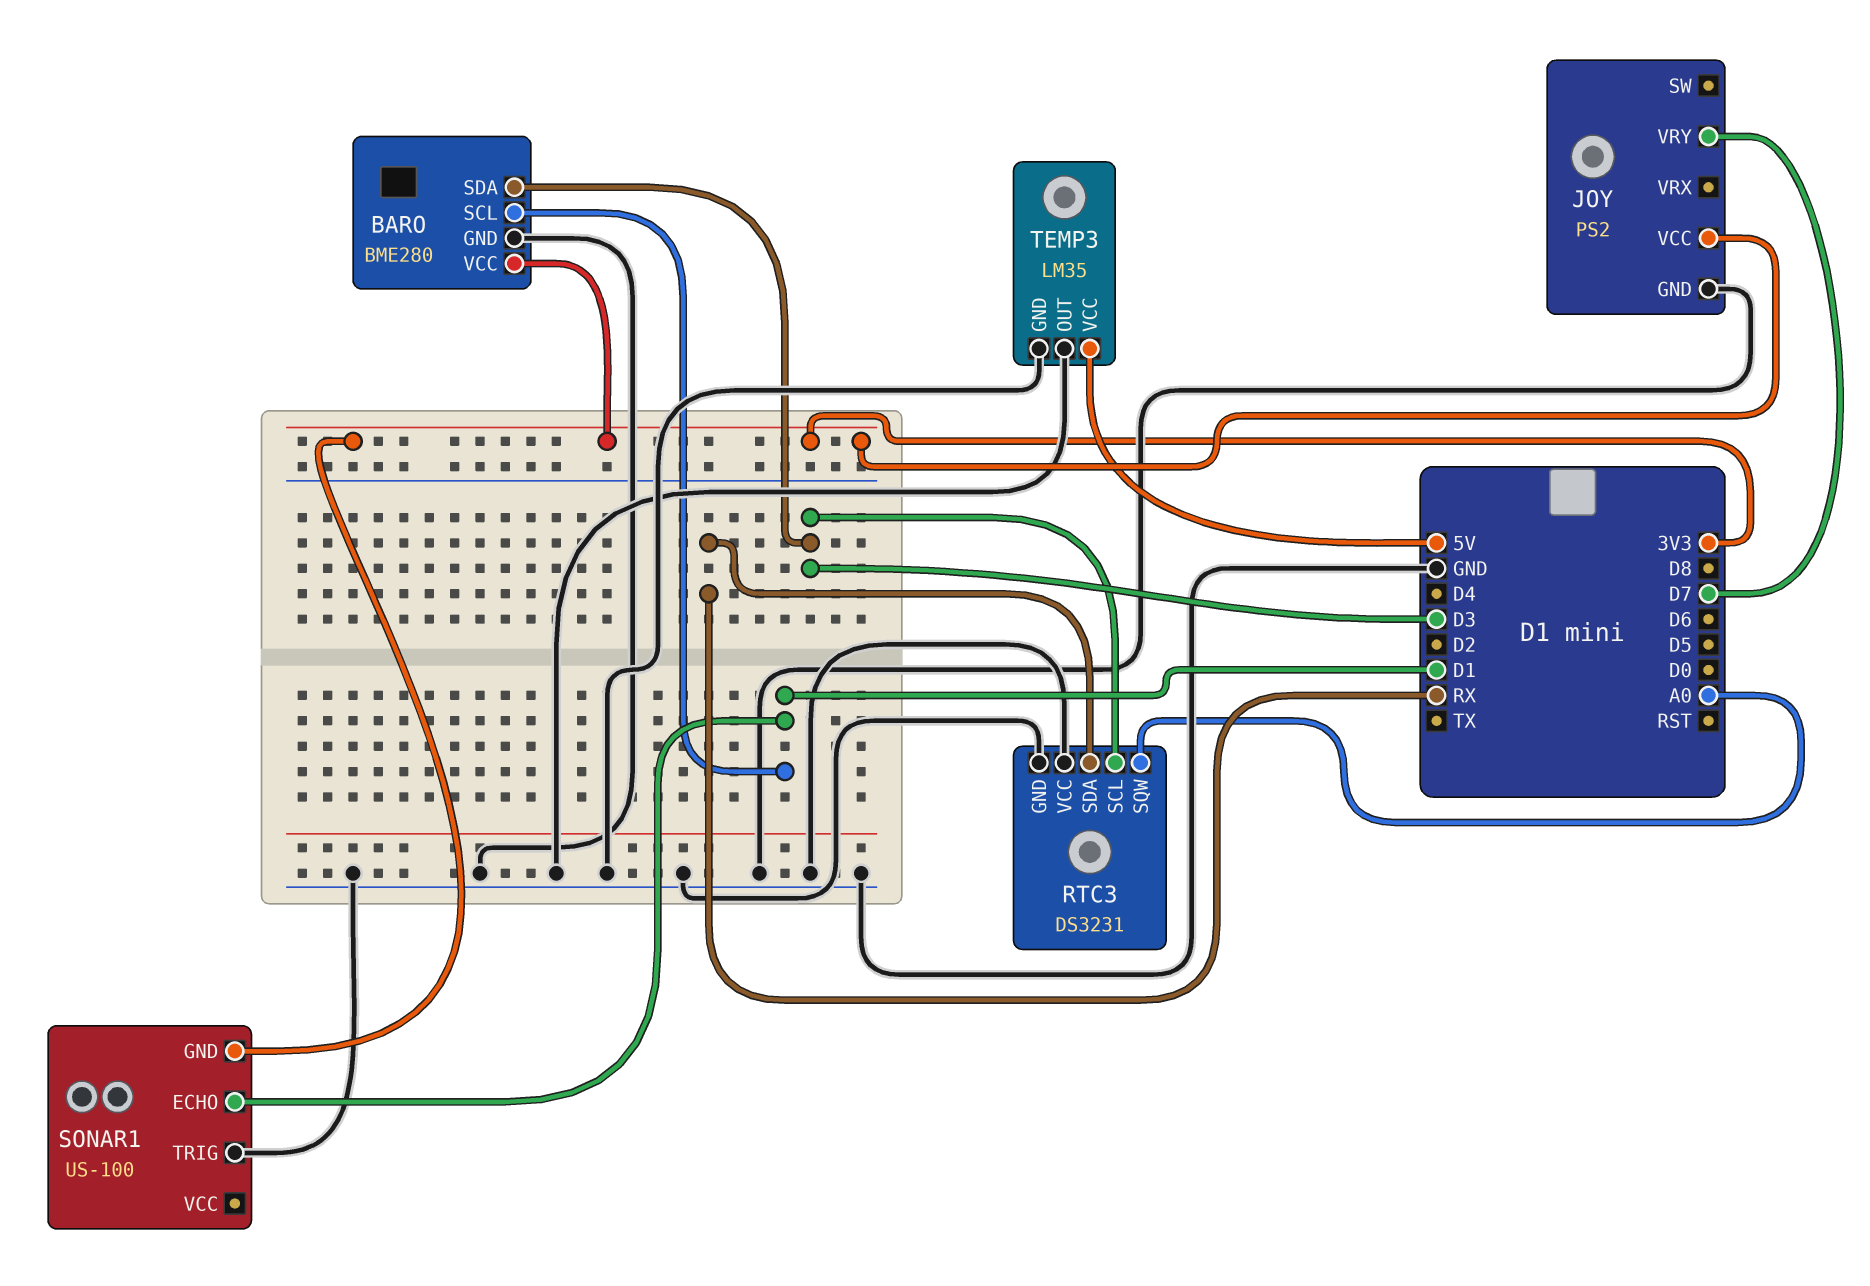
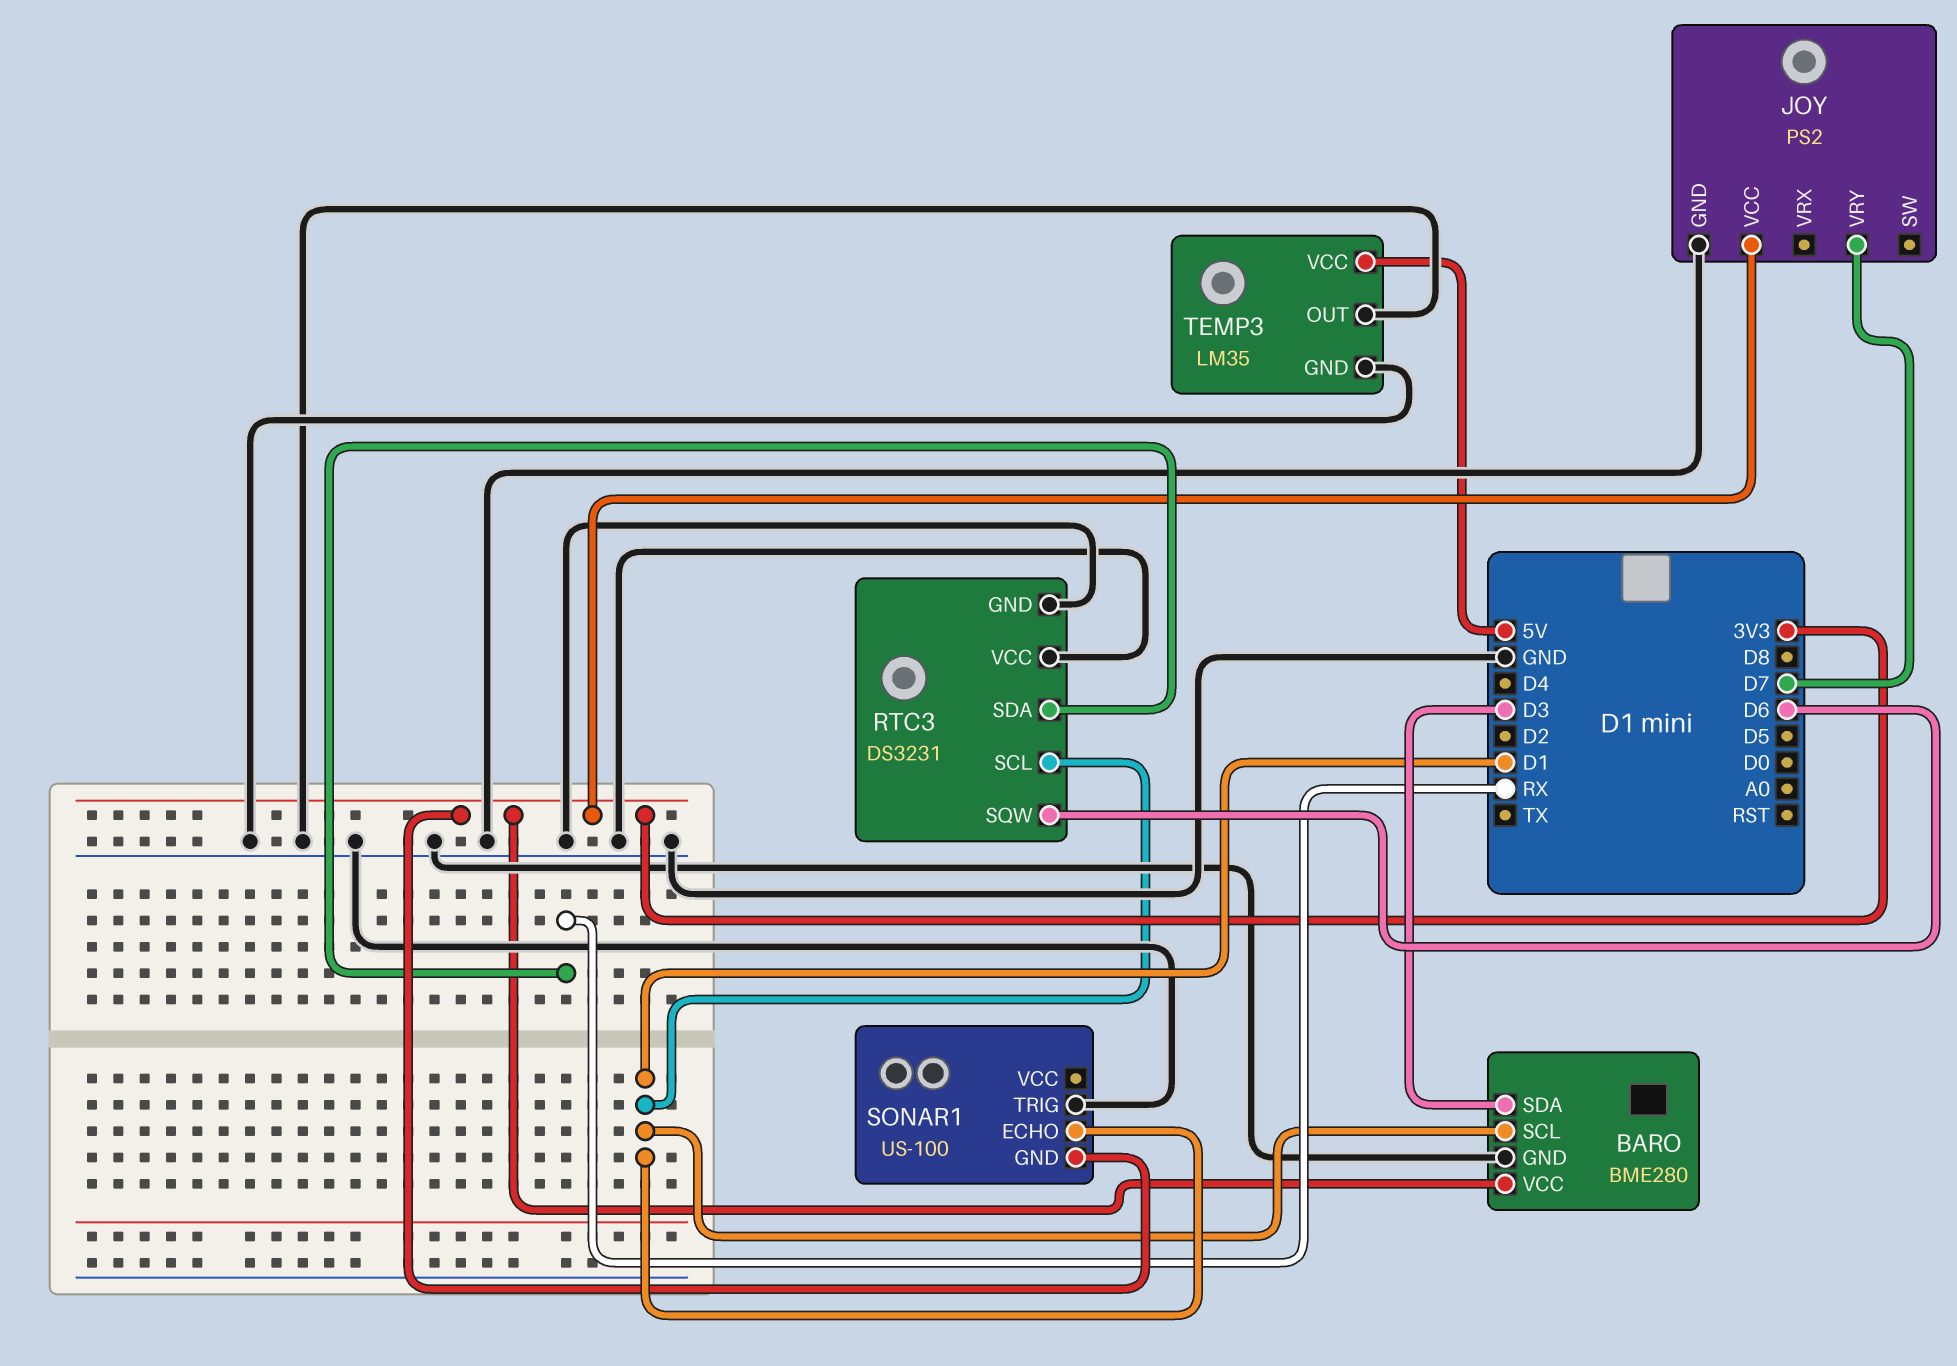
RTC3 pin SCL: D3 -> D1
RTC3 pin SQW: A0 -> D6

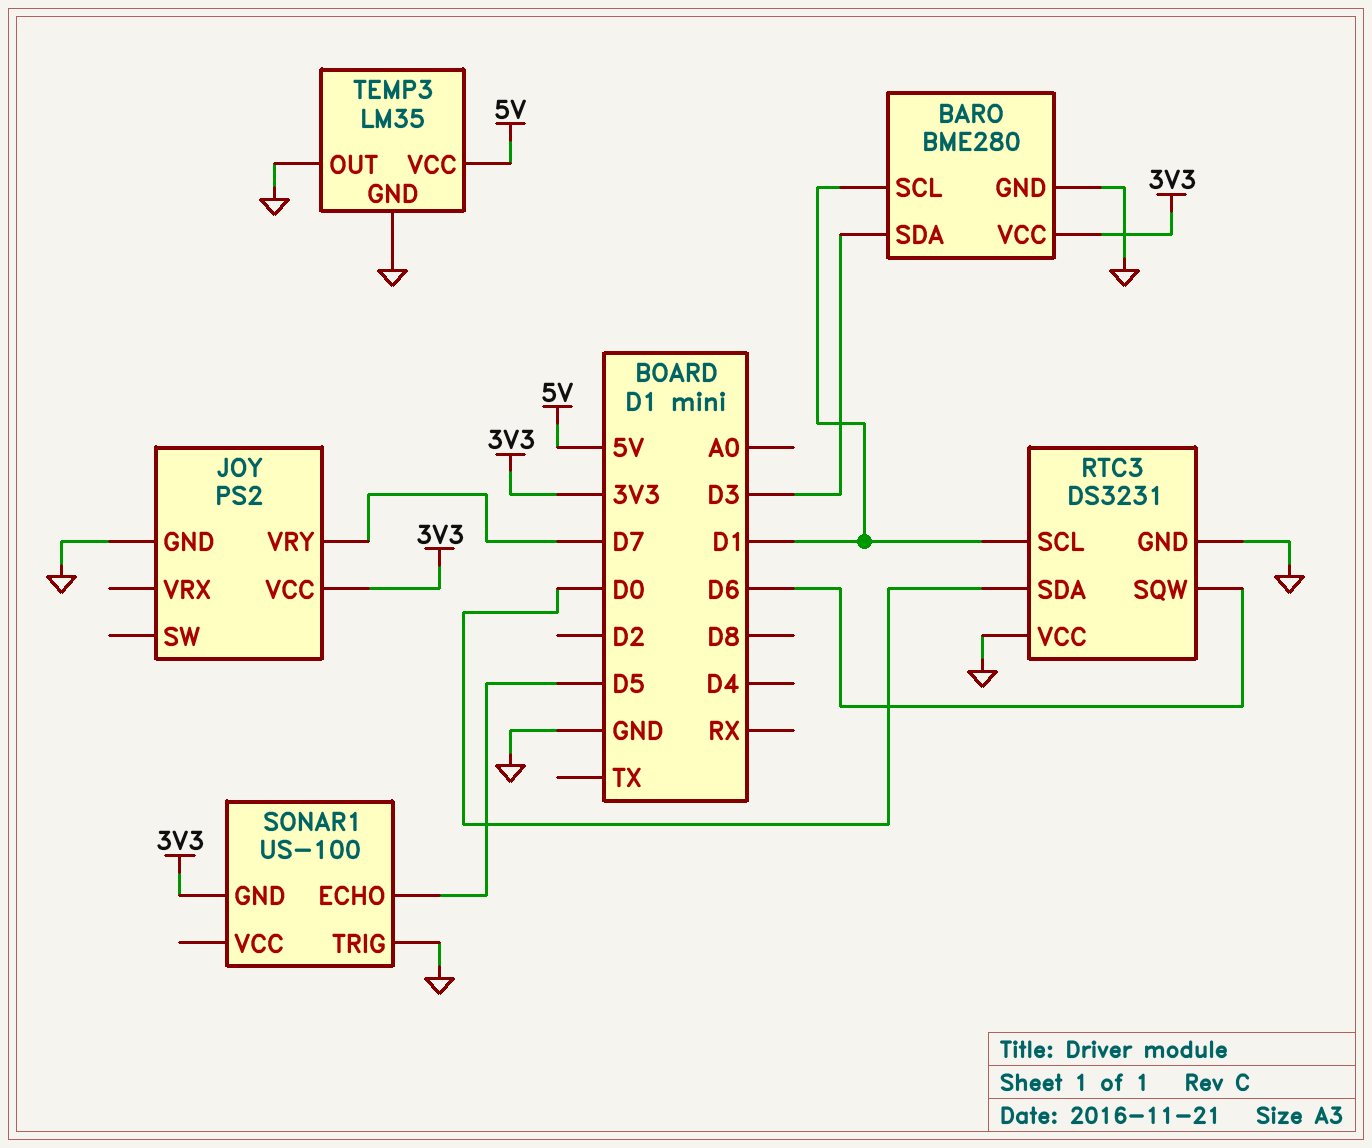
RTC3 pin SDA: RX -> D0
SONAR1 pin ECHO: D1 -> D5

